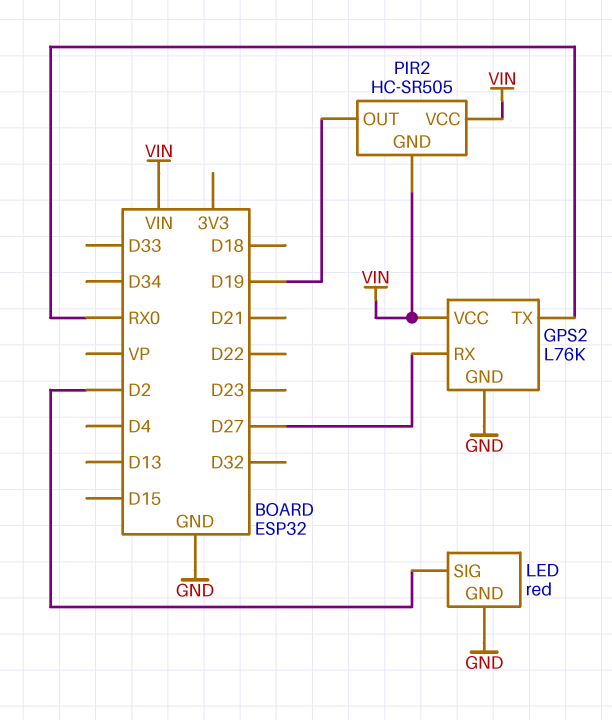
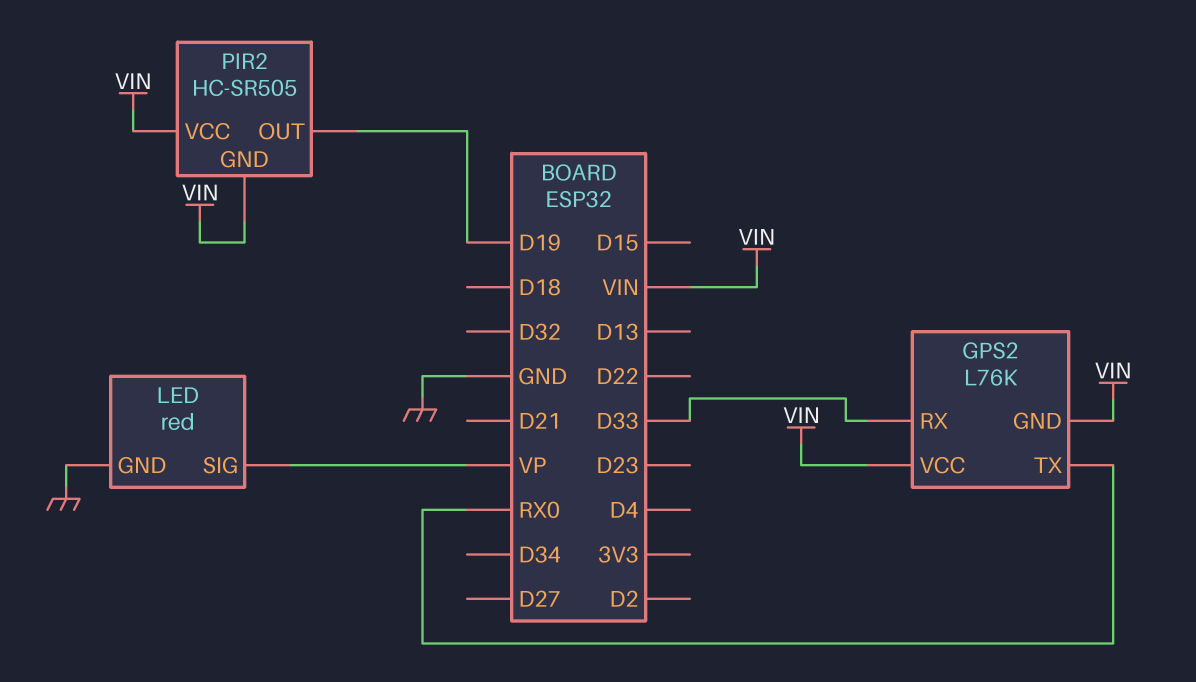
GPS2 pin GND: GND -> VIN
GPS2 pin RX: D27 -> D33
LED pin SIG: D2 -> VP

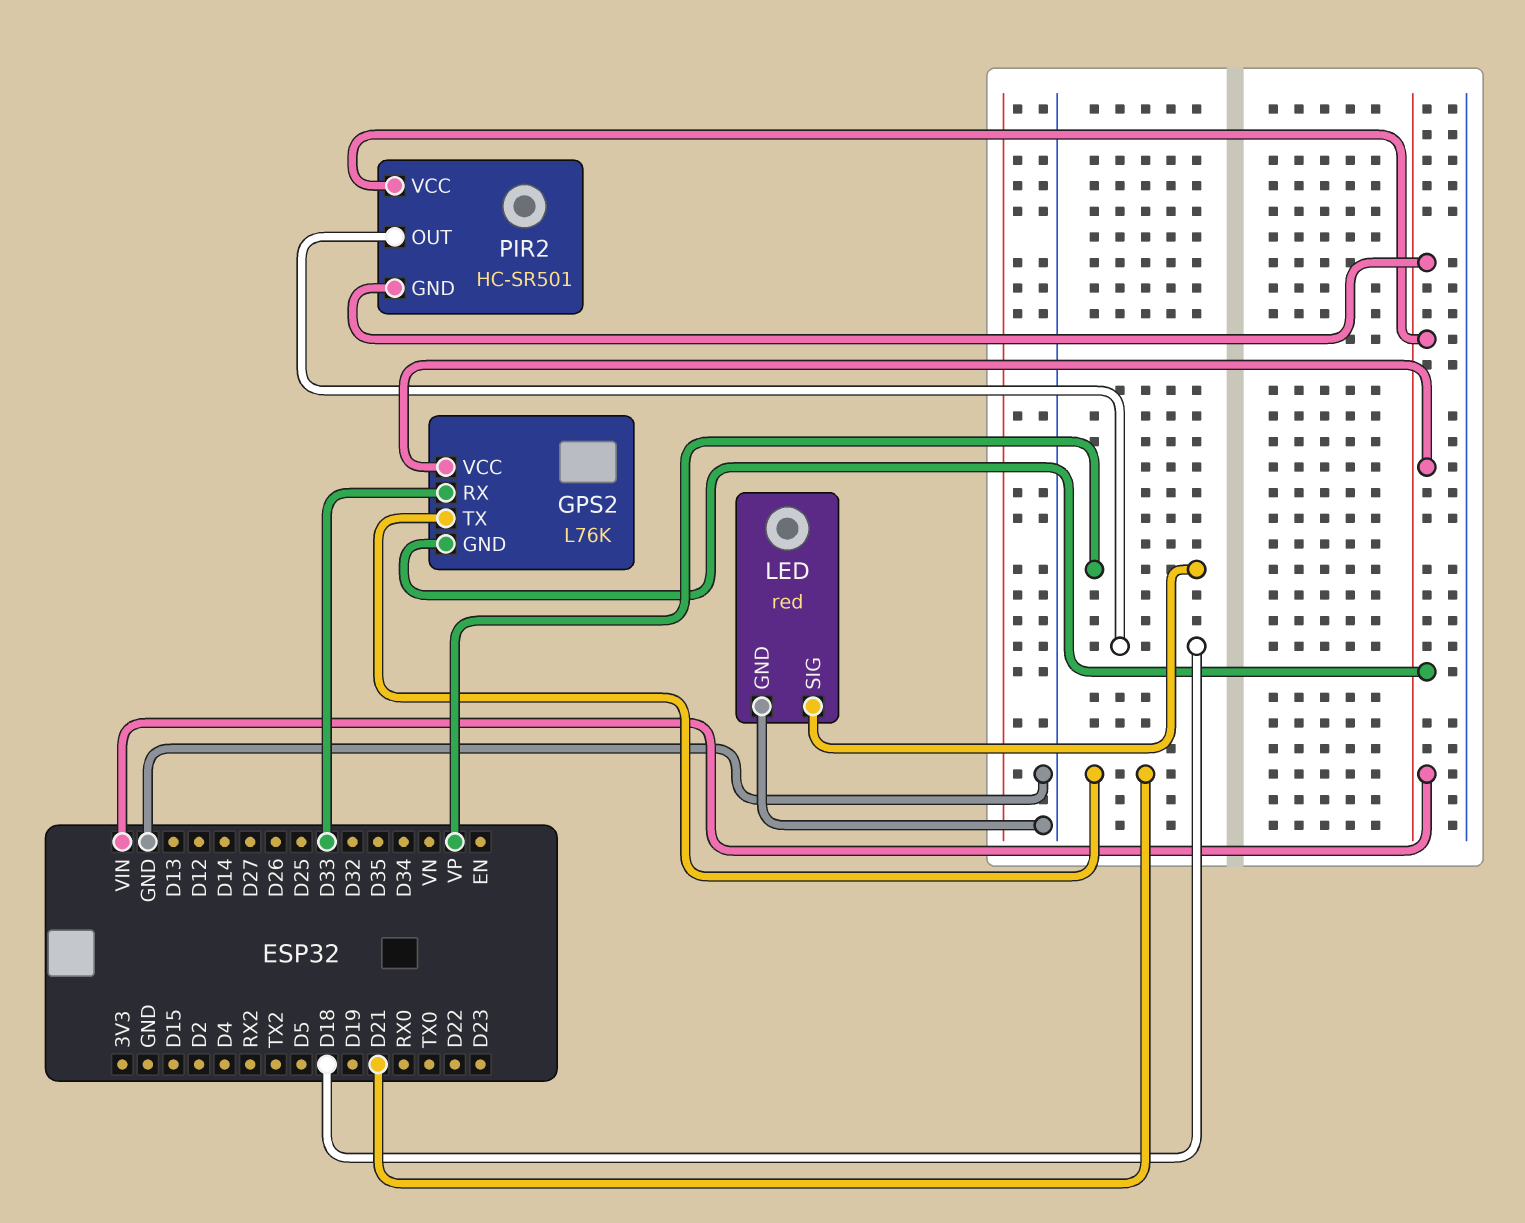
GPS2 pin TX: RX0 -> D21
PIR2: HC-SR505 -> HC-SR501
PIR2 pin OUT: D19 -> D18

